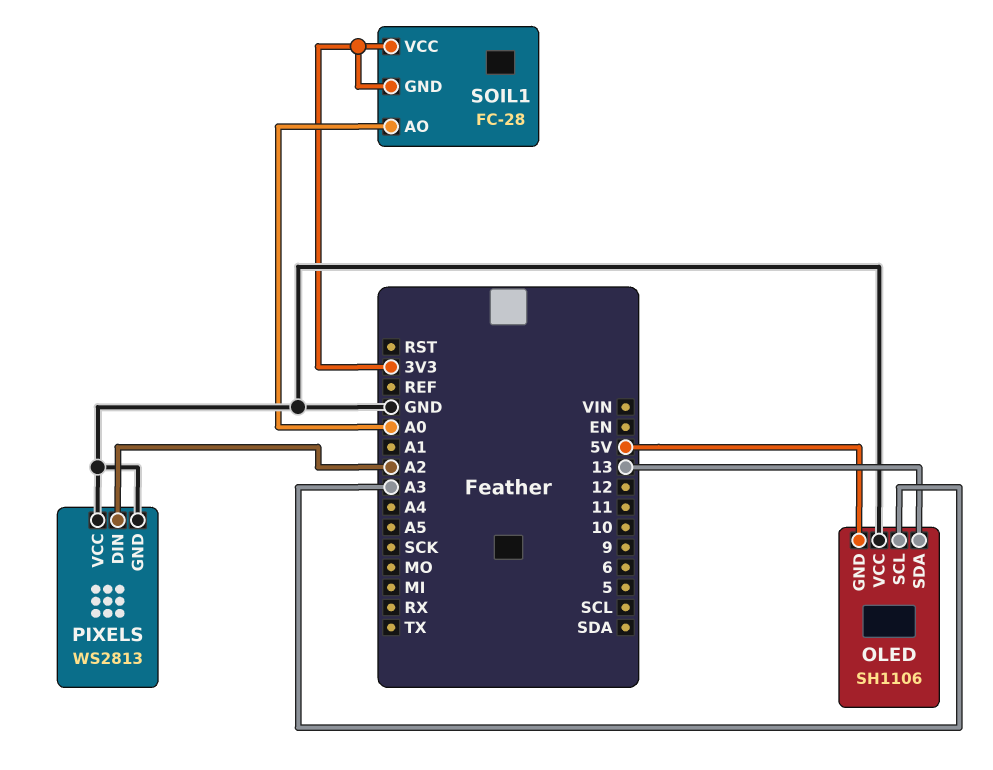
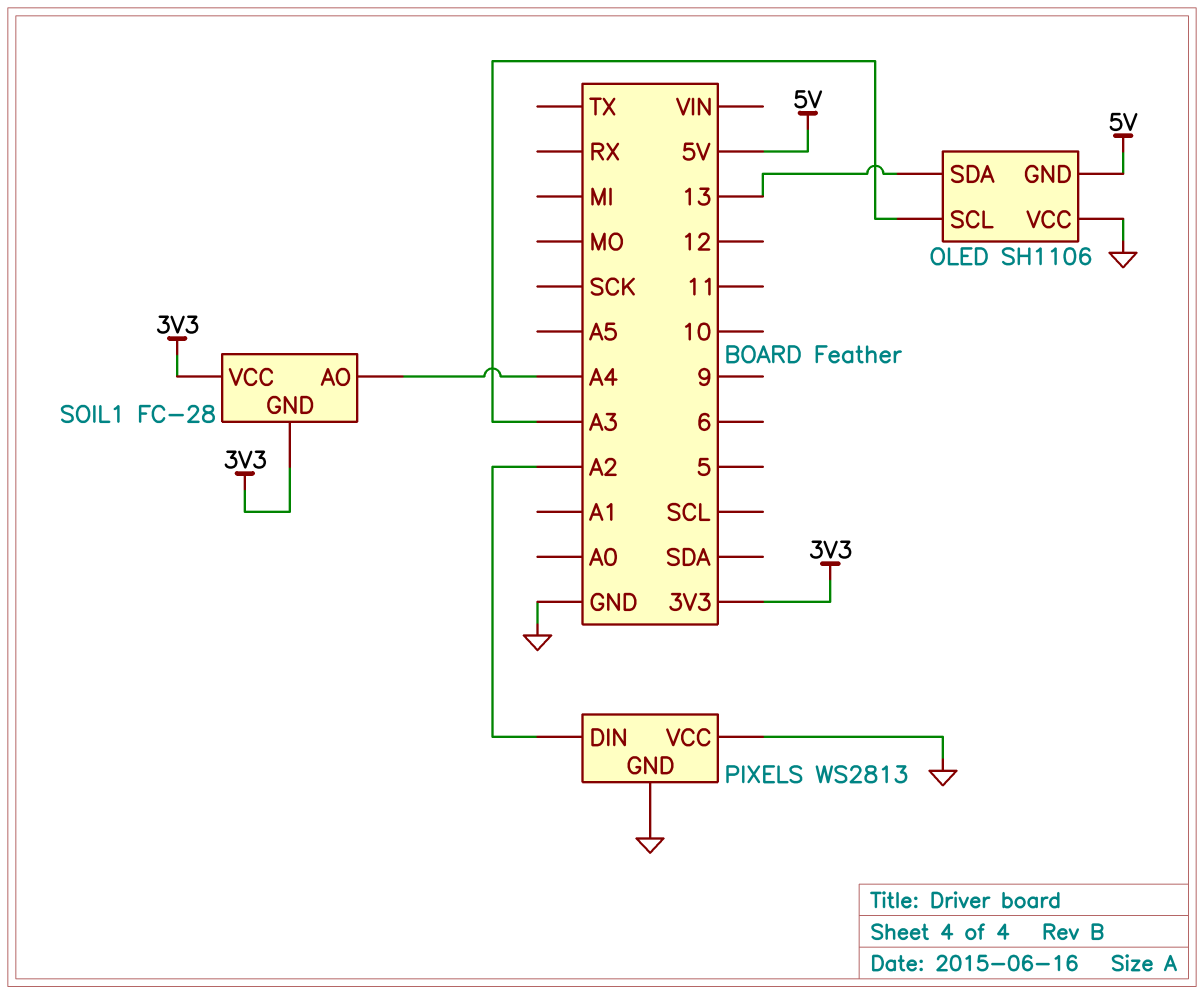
SOIL1 pin AO: A0 -> A4

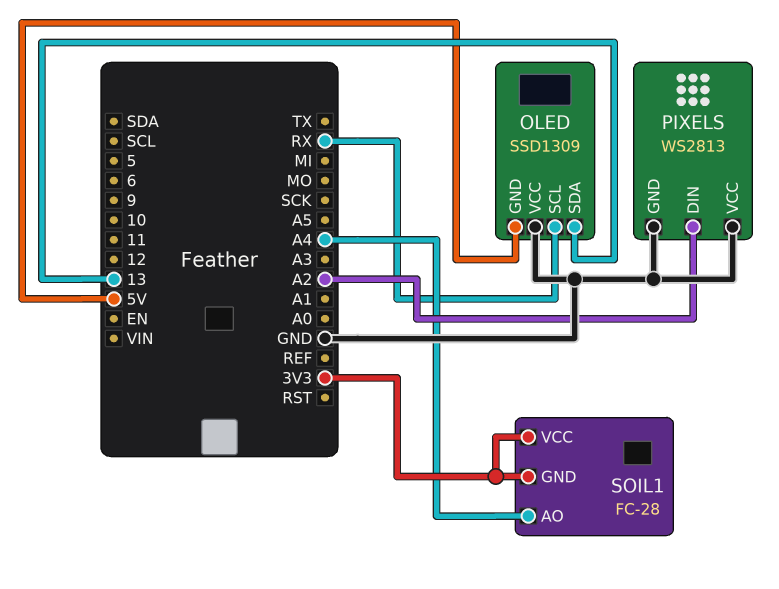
OLED: SH1106 -> SSD1309
OLED pin SCL: A3 -> RX

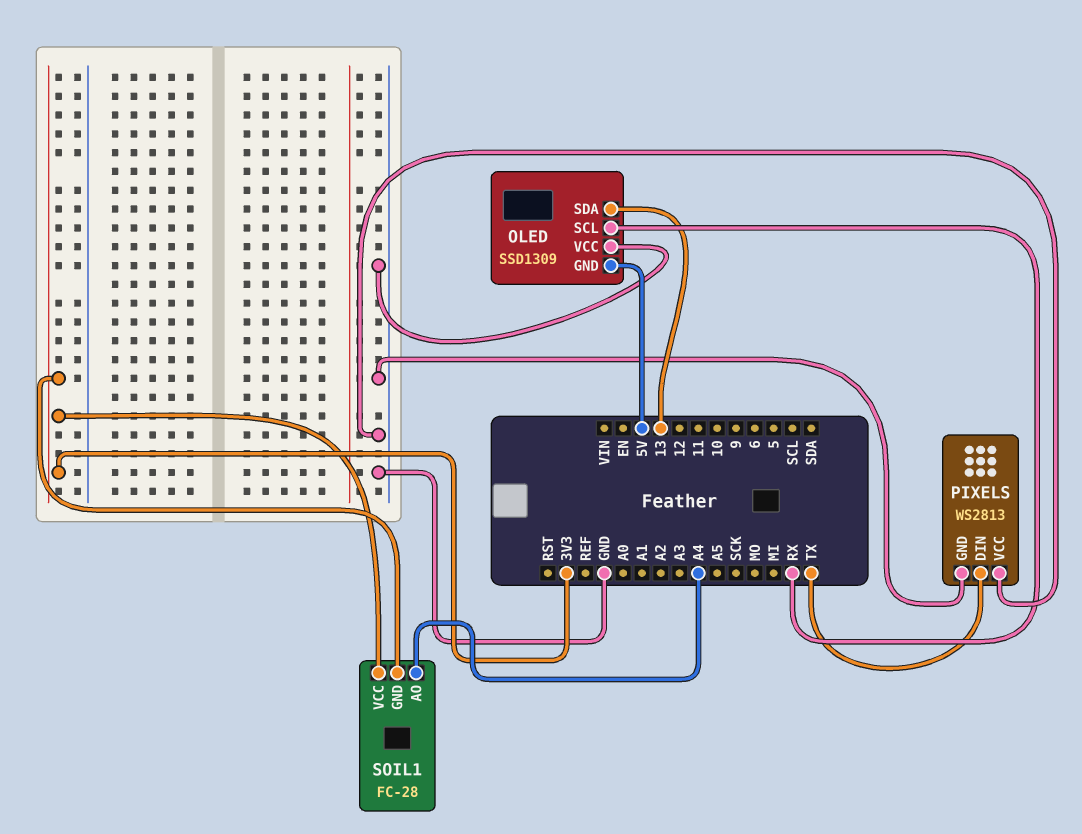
PIXELS pin DIN: A2 -> TX

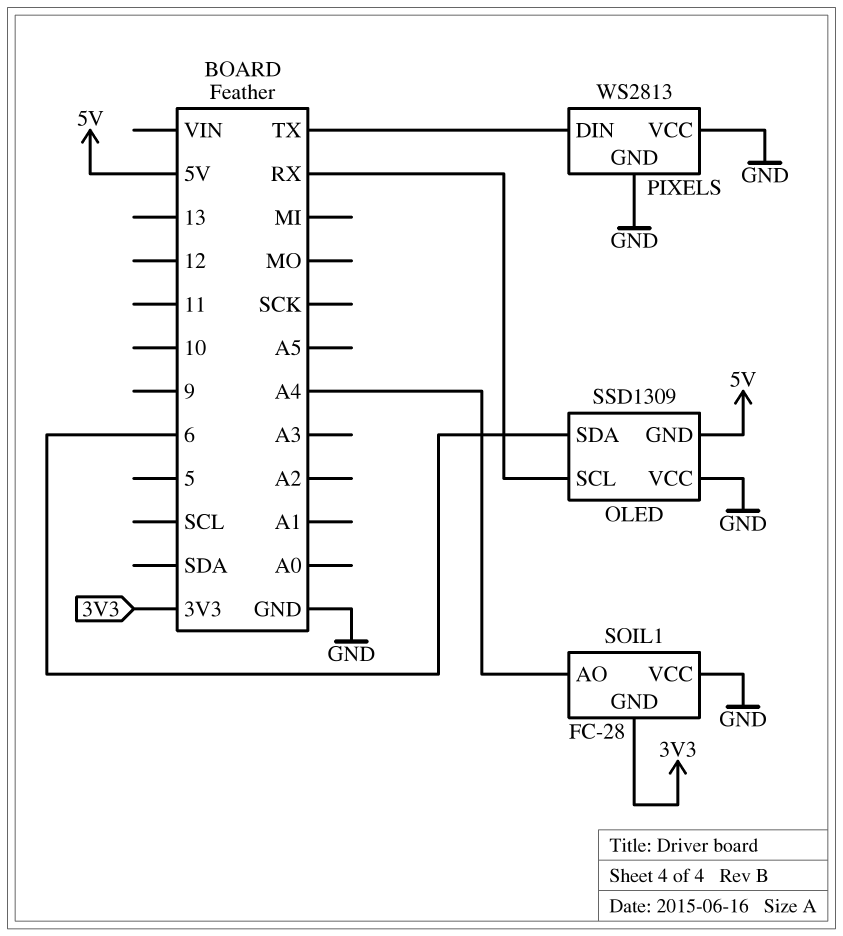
OLED pin SDA: 13 -> 6
SOIL1 pin VCC: 3V3 -> GND

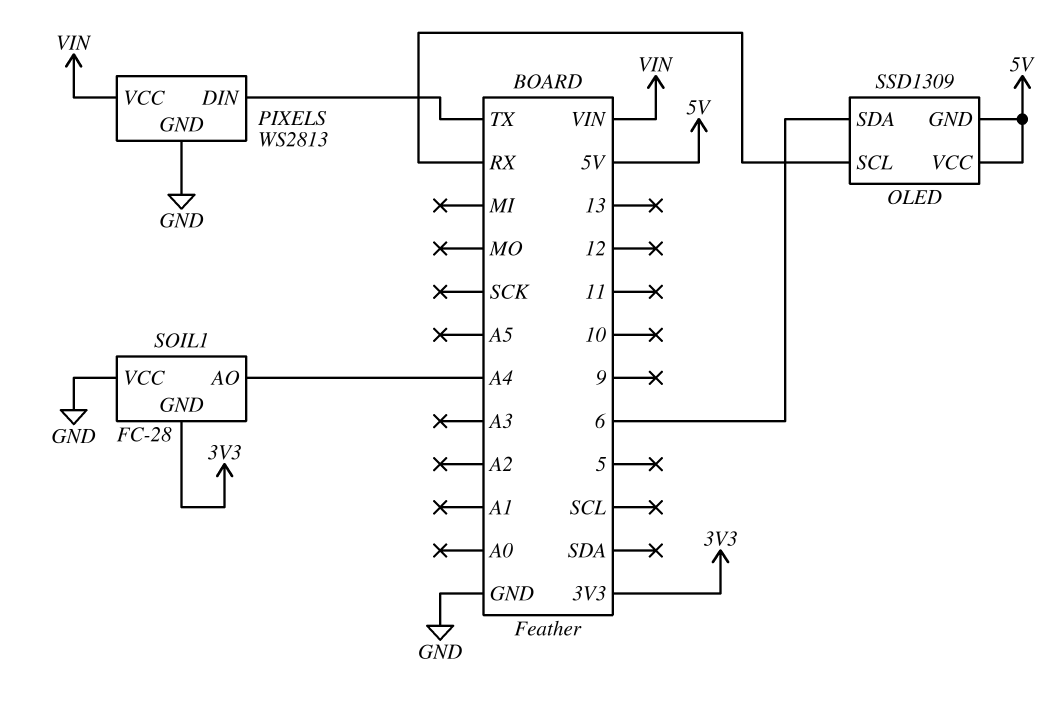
OLED pin VCC: GND -> 5V
PIXELS pin VCC: GND -> VIN

